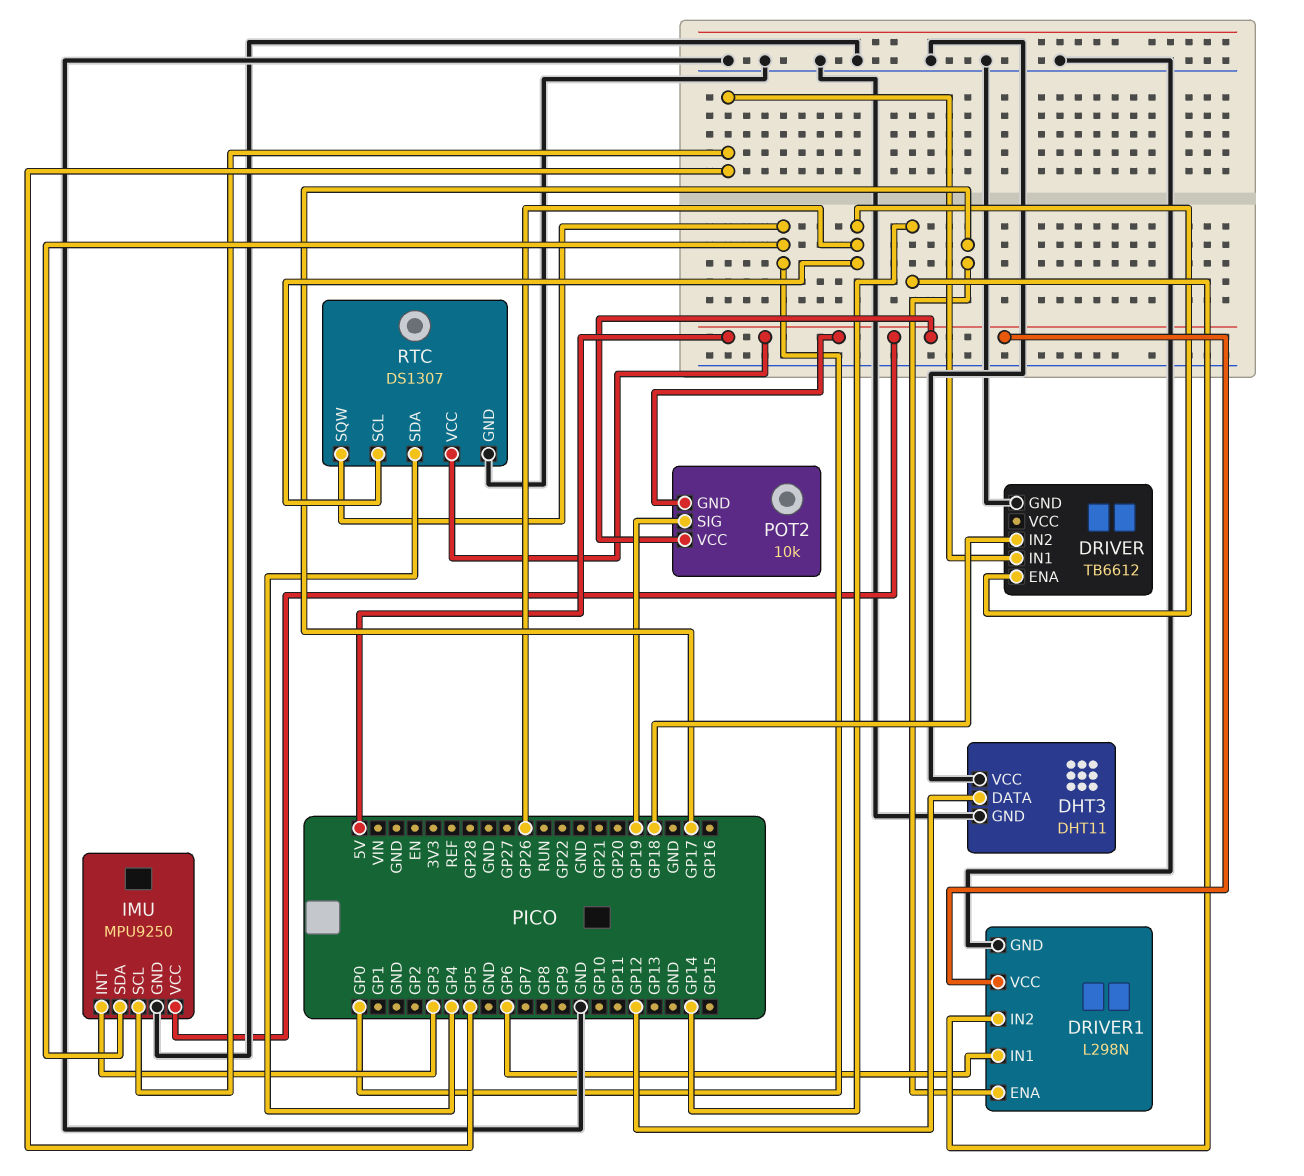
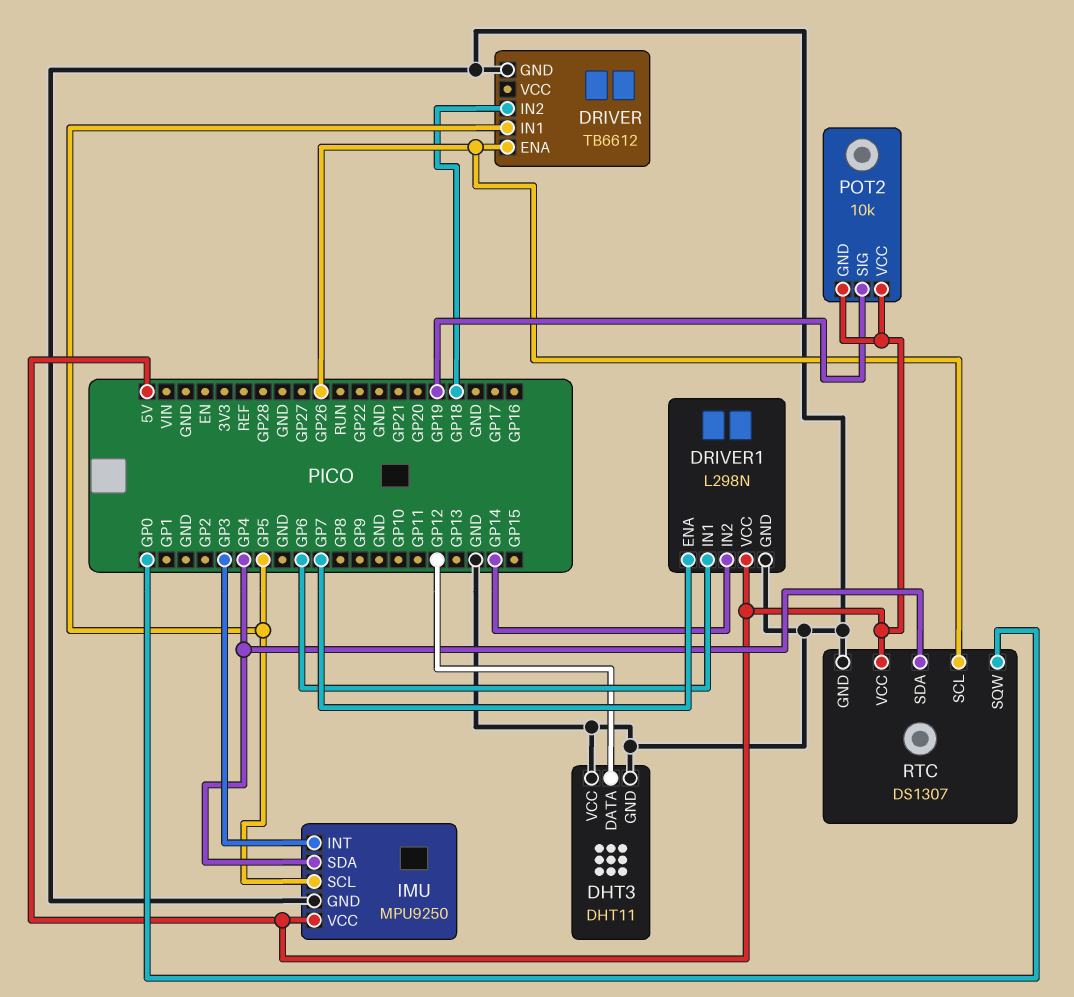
DRIVER1 pin ENA: GP17 -> GP7
IMU pin SDA: GP0 -> GP4

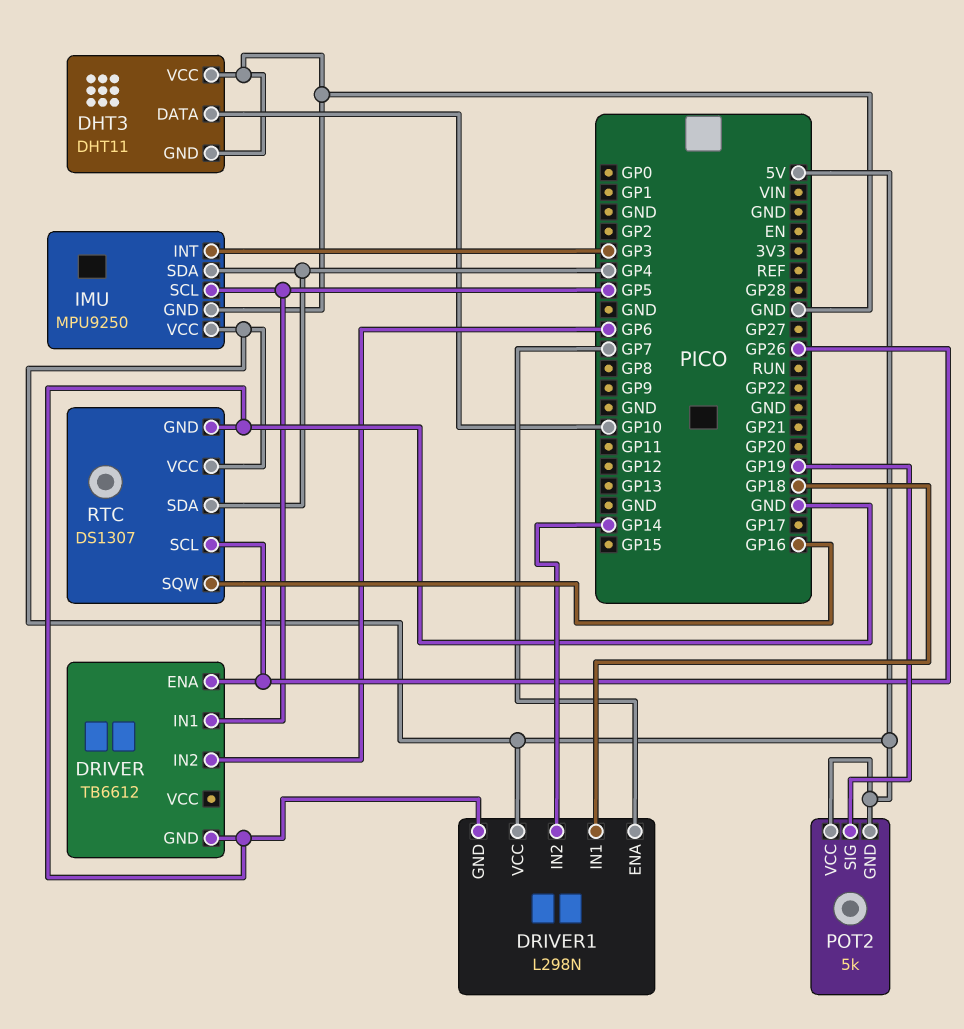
DHT3 pin DATA: GP12 -> GP10
DRIVER pin IN2: GP18 -> GP6
DRIVER1 pin IN1: GP6 -> GP18
POT2: 10k -> 5k
RTC pin SQW: GP0 -> GP16

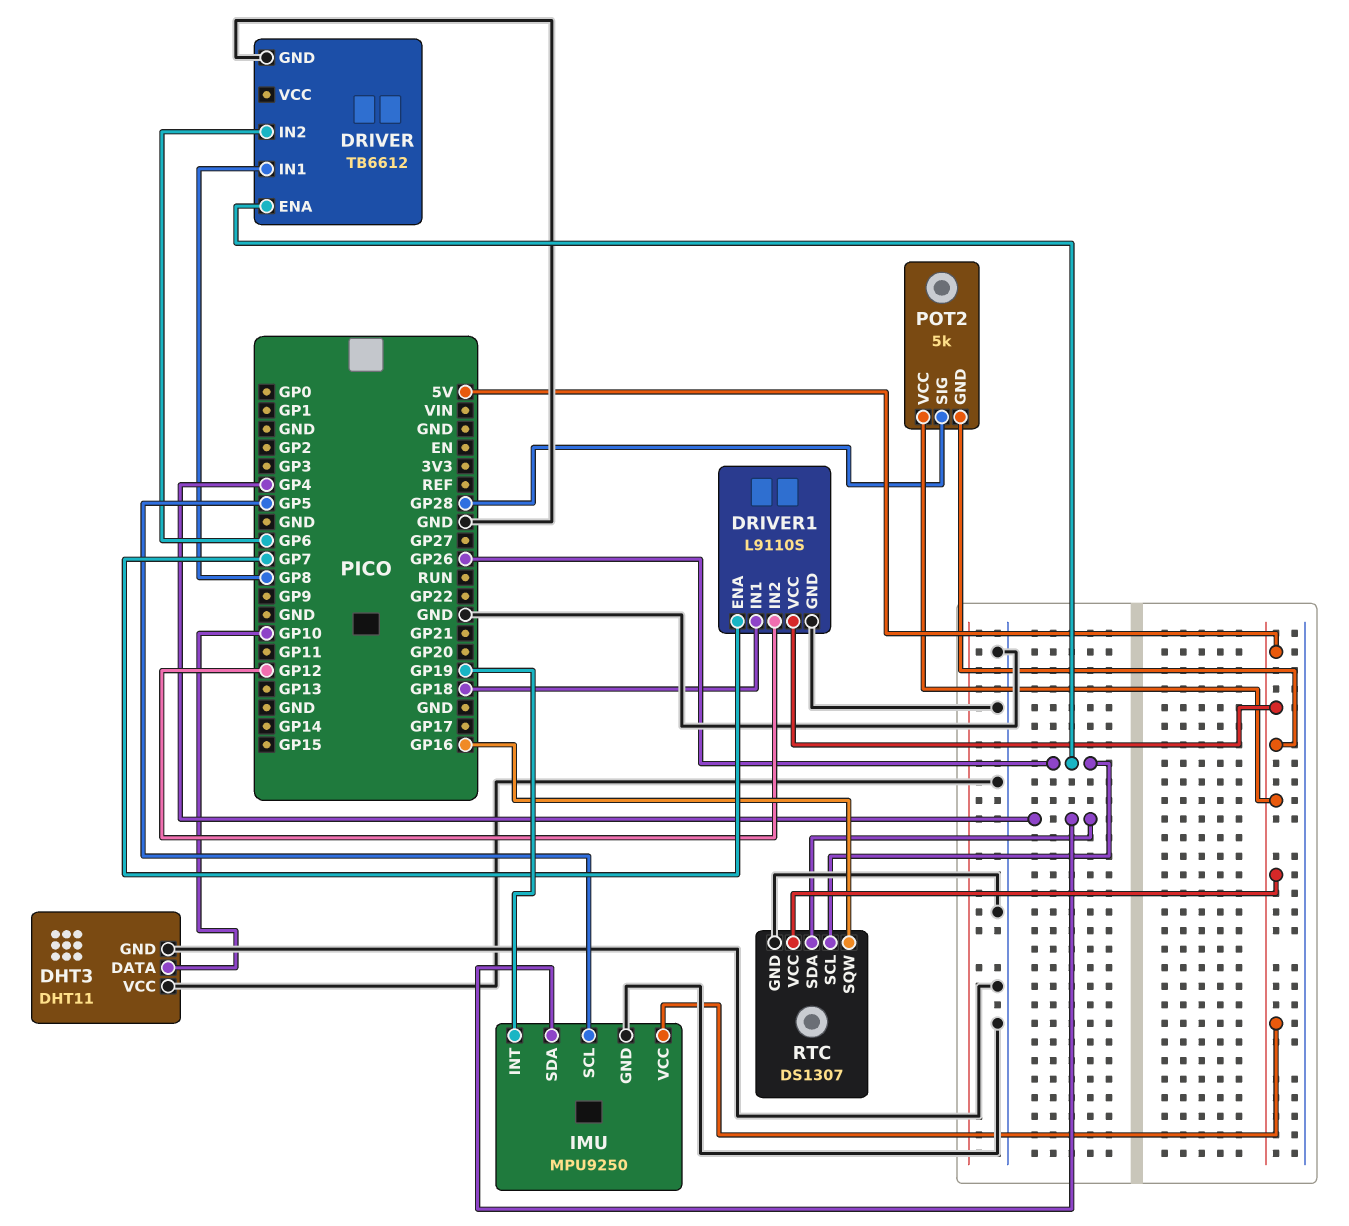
DRIVER pin IN1: GP5 -> GP8
DRIVER1: L298N -> L9110S
DRIVER1 pin IN2: GP14 -> GP12
IMU pin INT: GP3 -> GP19
POT2 pin SIG: GP19 -> GP28

